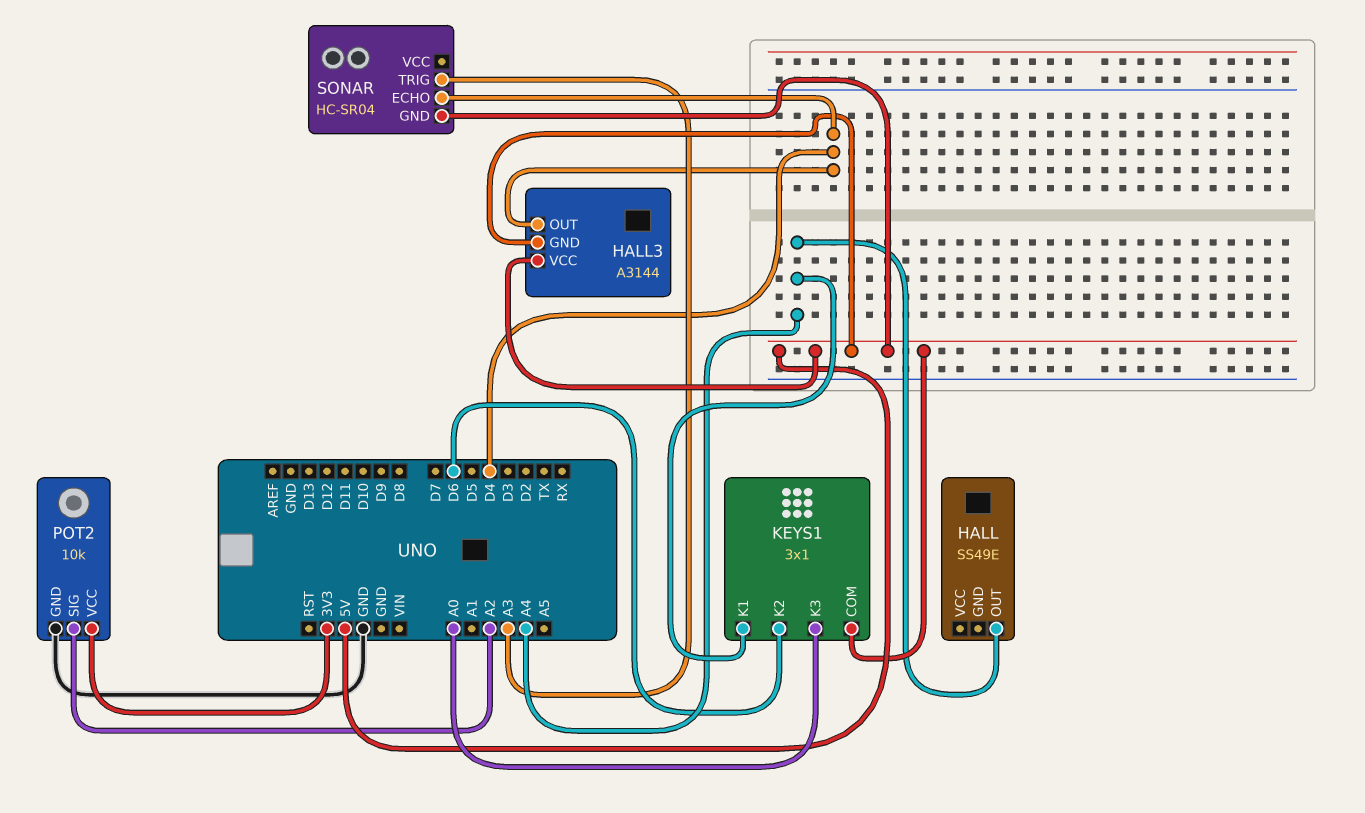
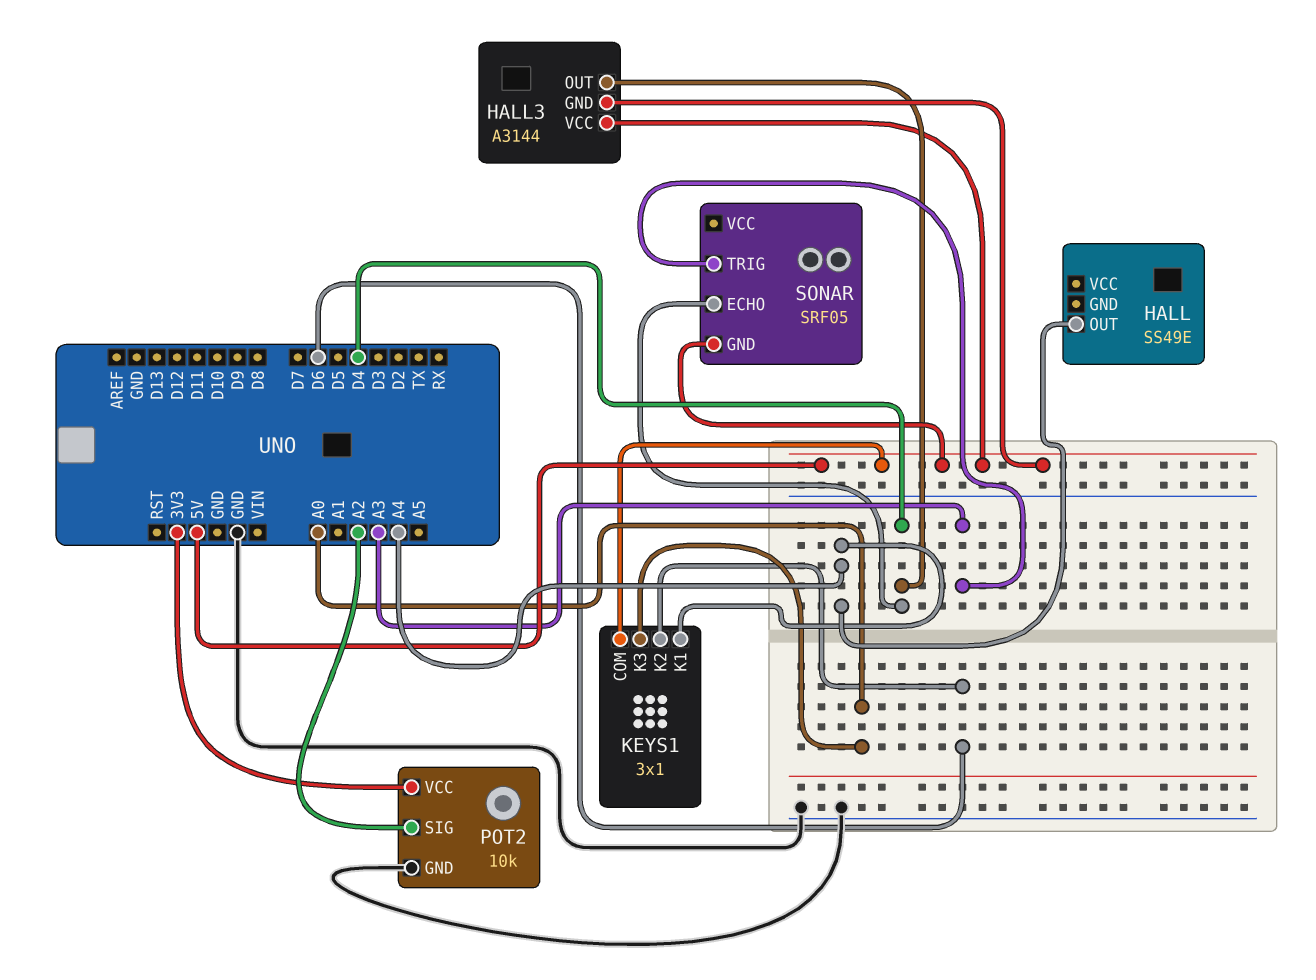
SONAR: HC-SR04 -> SRF05

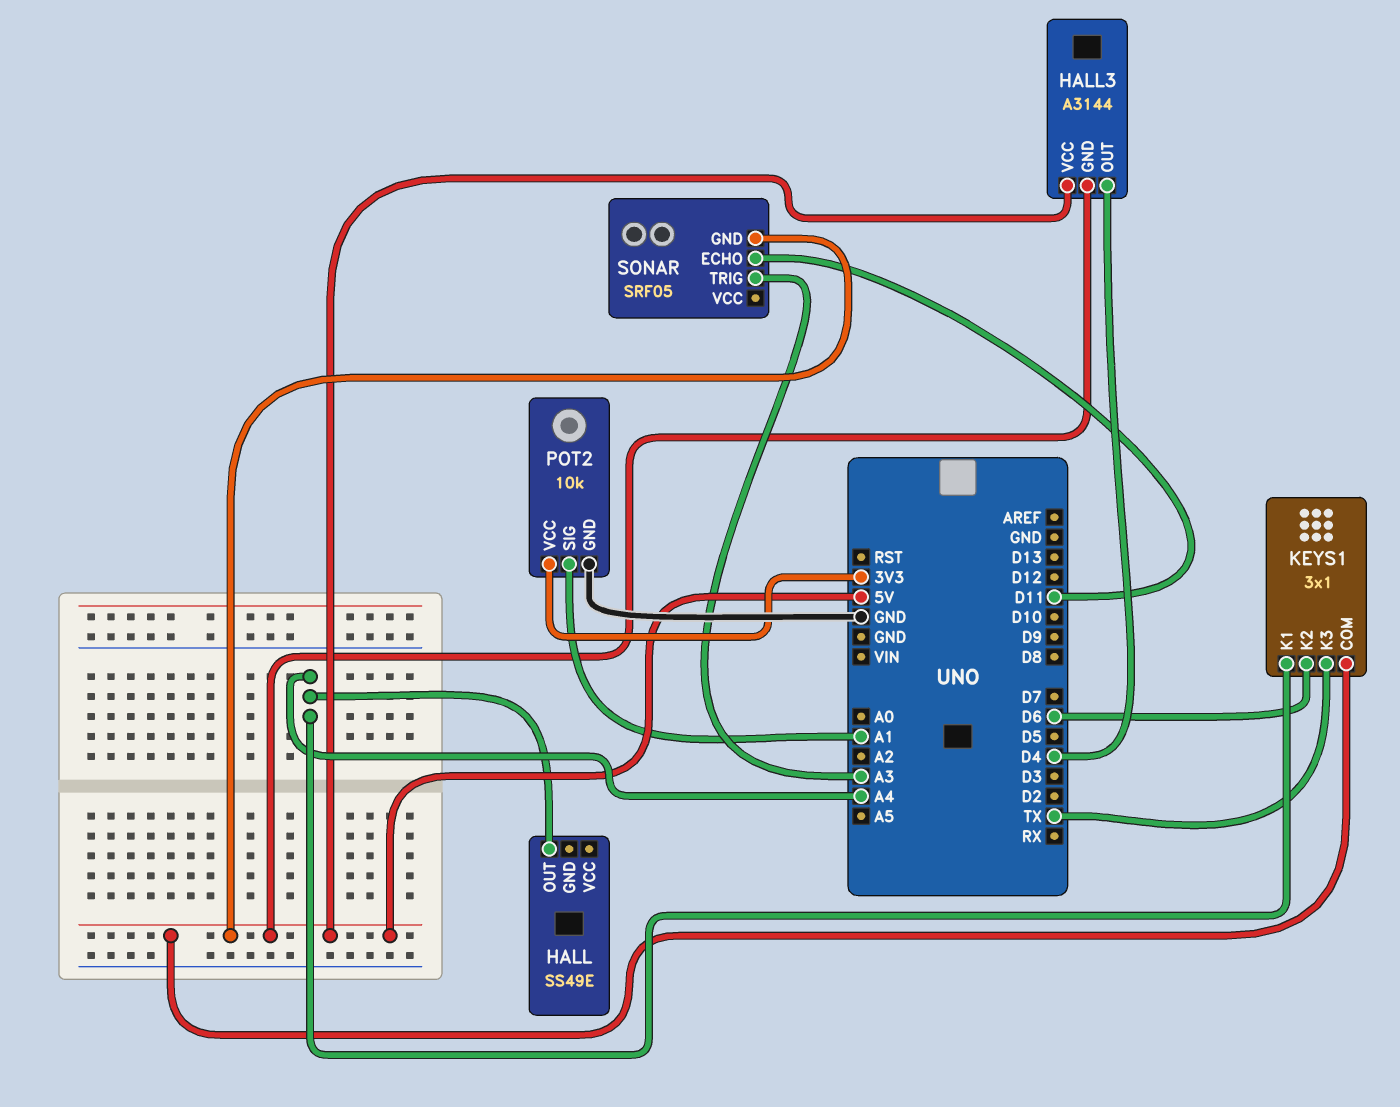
KEYS1 pin K3: A0 -> TX
POT2 pin SIG: A2 -> A1
SONAR pin ECHO: D4 -> D11

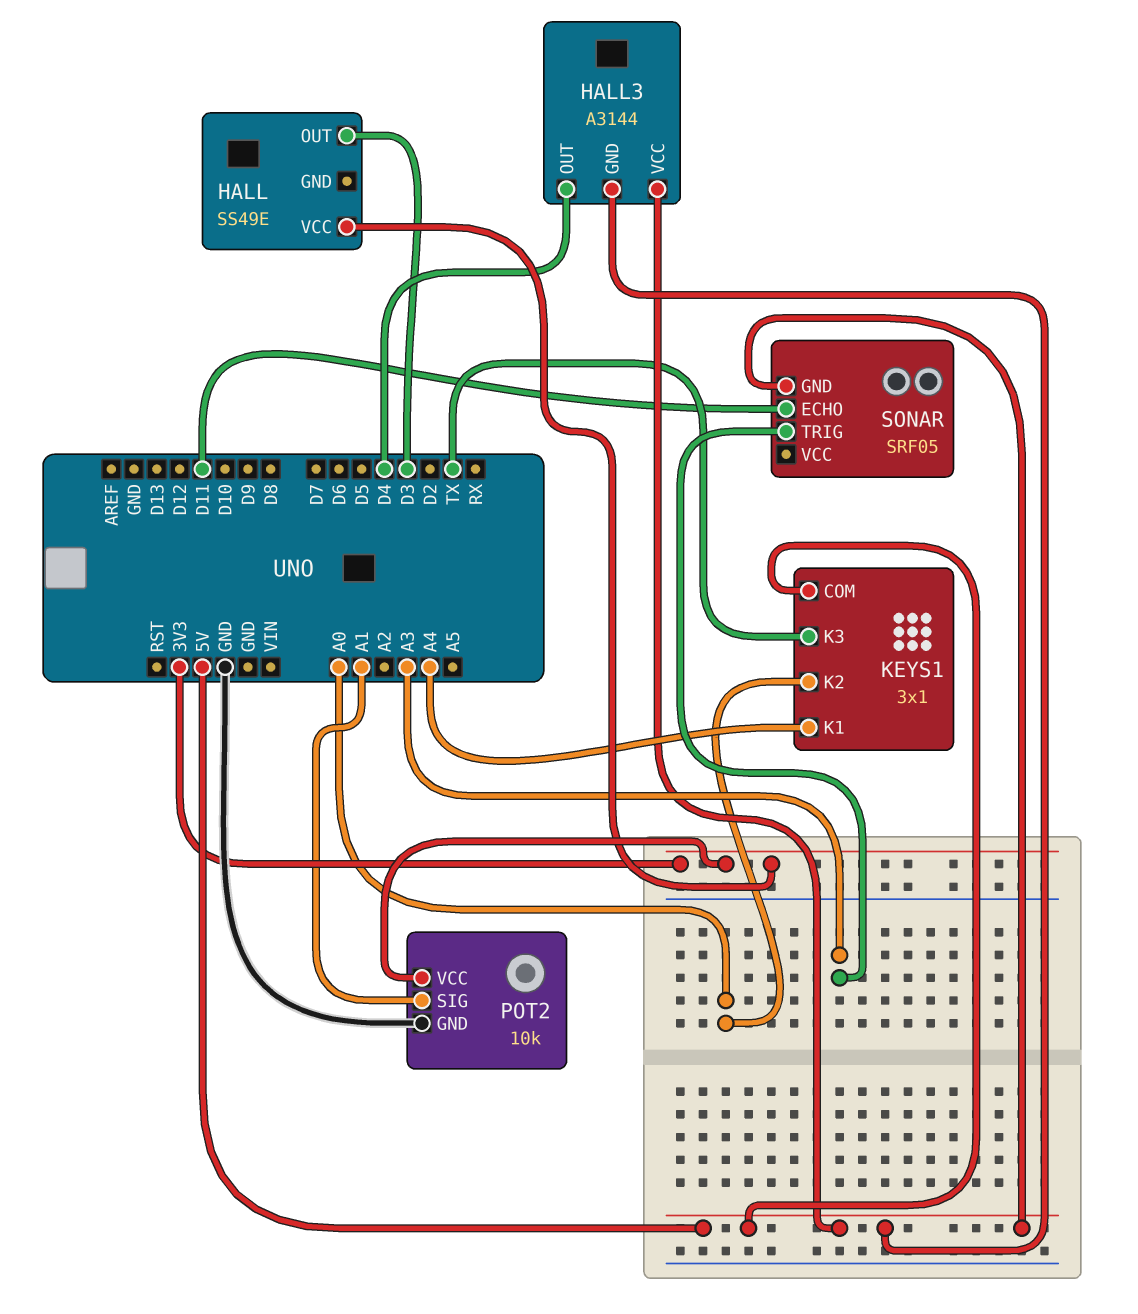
HALL pin OUT: A4 -> D3
HALL pin VCC: none -> 3V3
KEYS1 pin K2: D6 -> A0

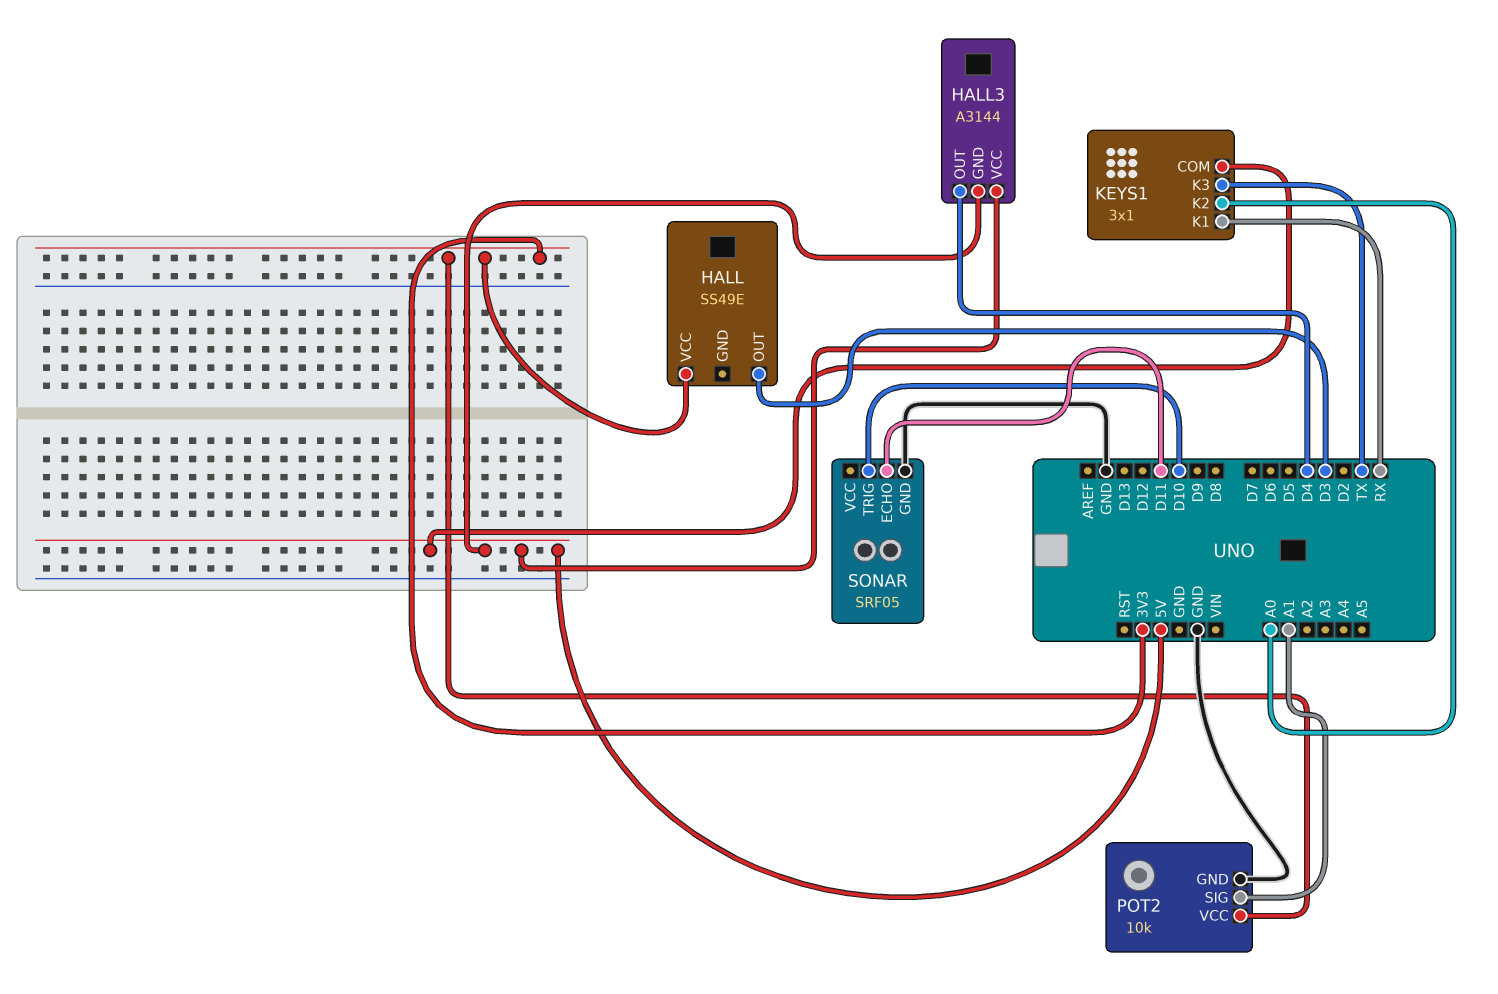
KEYS1 pin K1: A4 -> RX
SONAR pin GND: 5V -> GND
SONAR pin TRIG: A3 -> D10

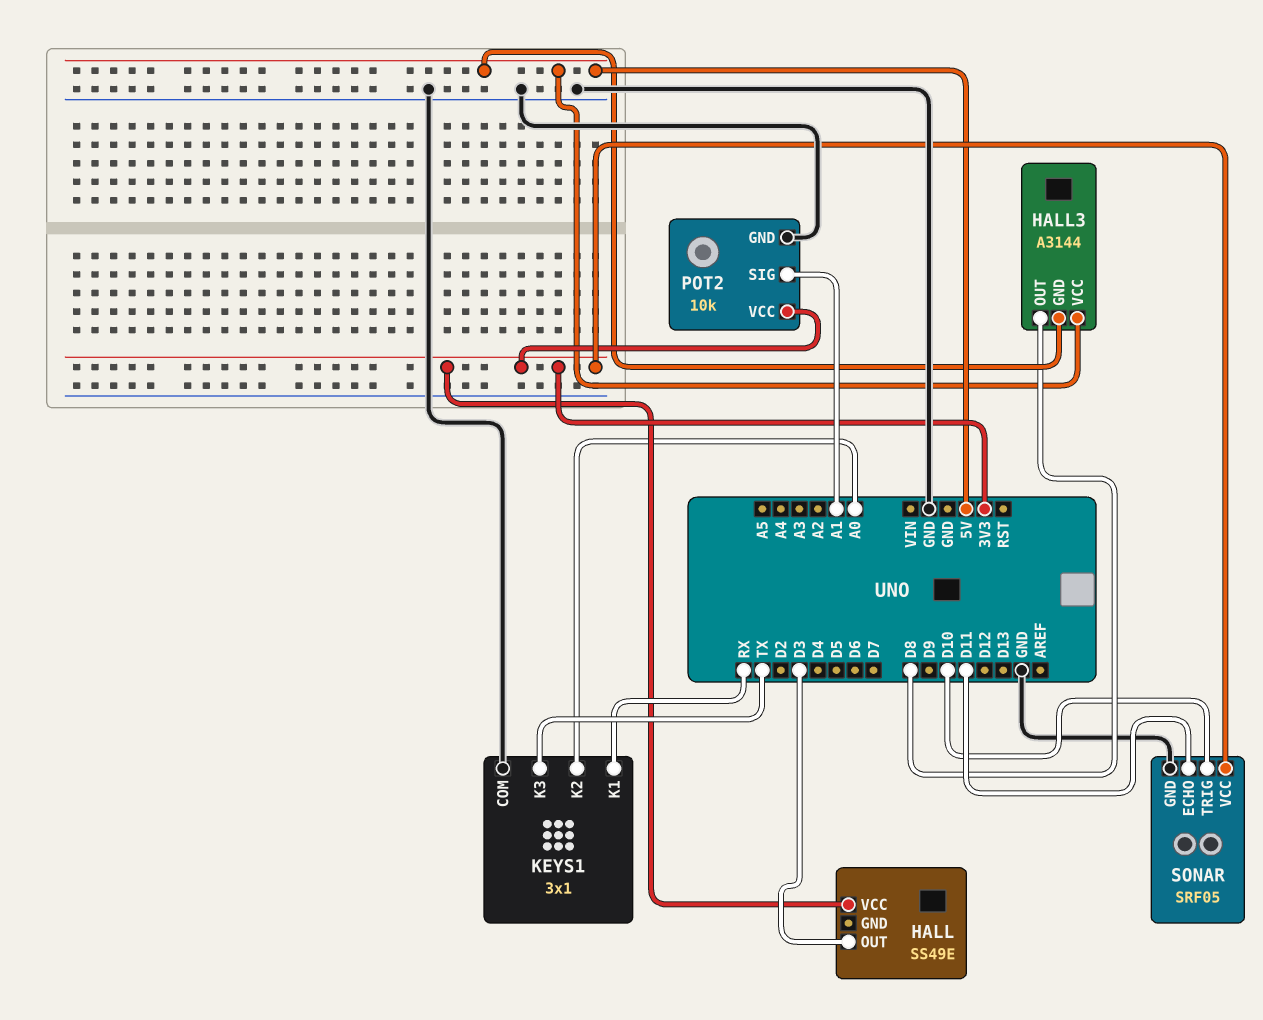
HALL3 pin OUT: D4 -> D8
KEYS1 pin COM: 5V -> GND
SONAR pin VCC: none -> 3V3

